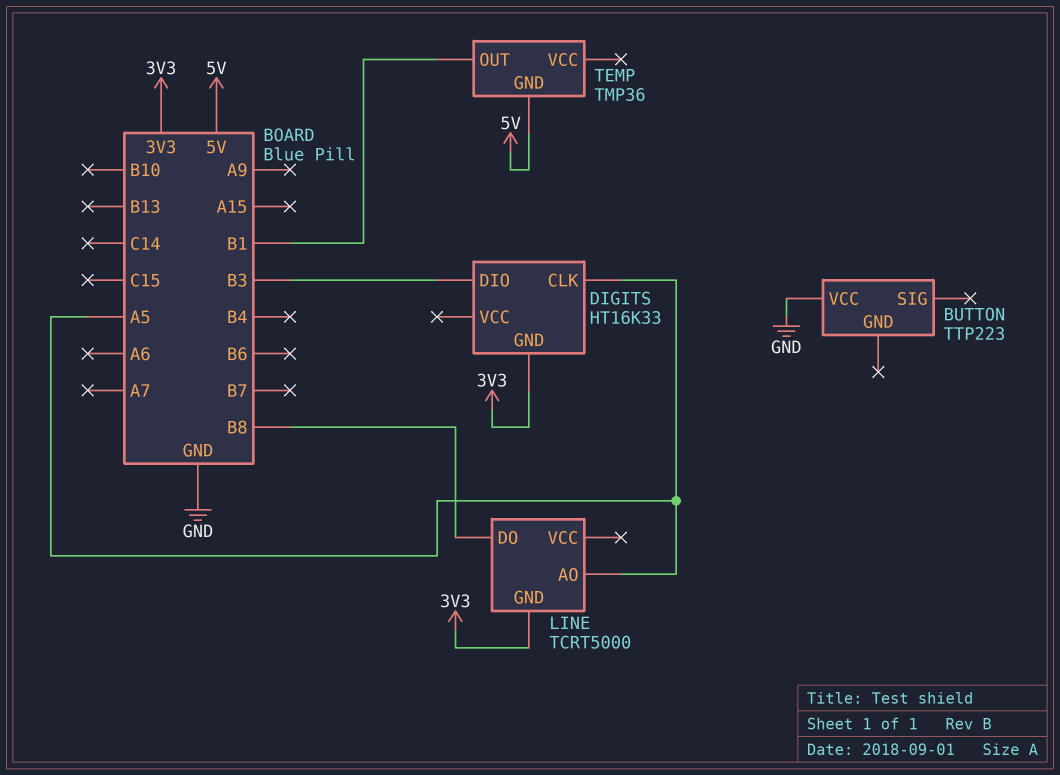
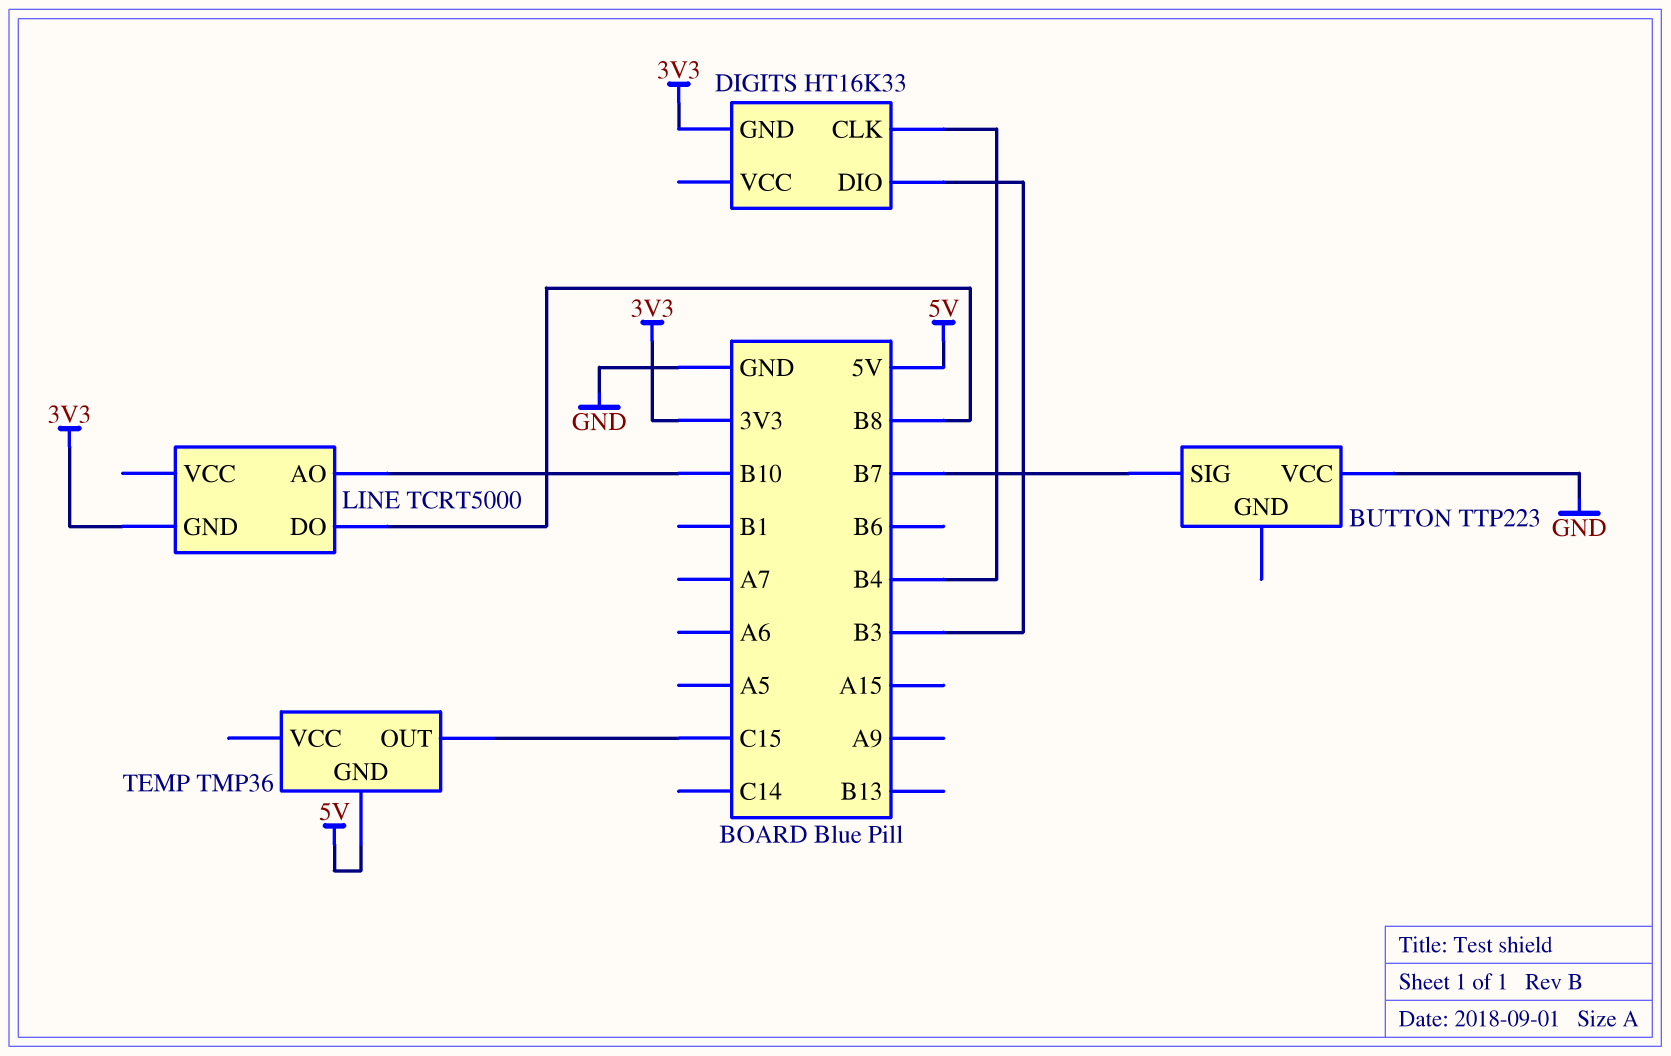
BUTTON pin SIG: none -> B7
DIGITS pin CLK: A5 -> B4
LINE pin AO: A5 -> B10
TEMP pin OUT: B1 -> C15

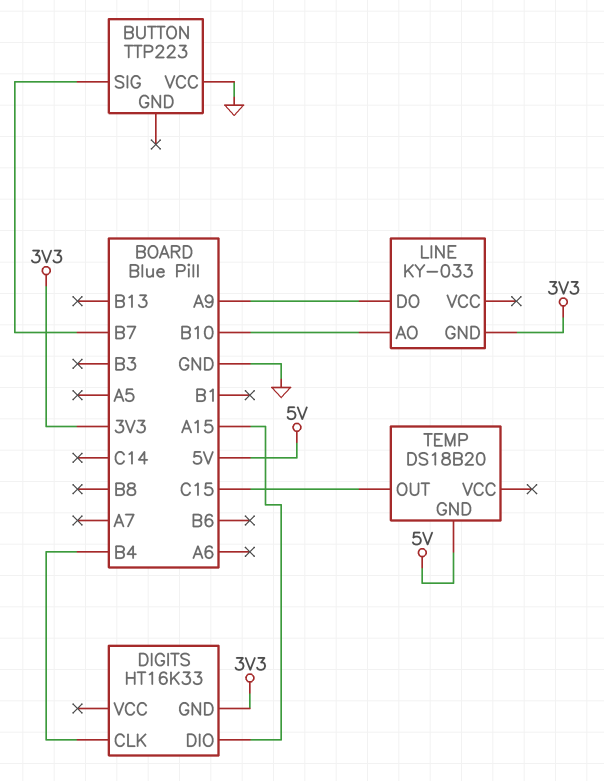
DIGITS pin DIO: B3 -> A15
LINE: TCRT5000 -> KY-033
LINE pin DO: B8 -> A9
TEMP: TMP36 -> DS18B20

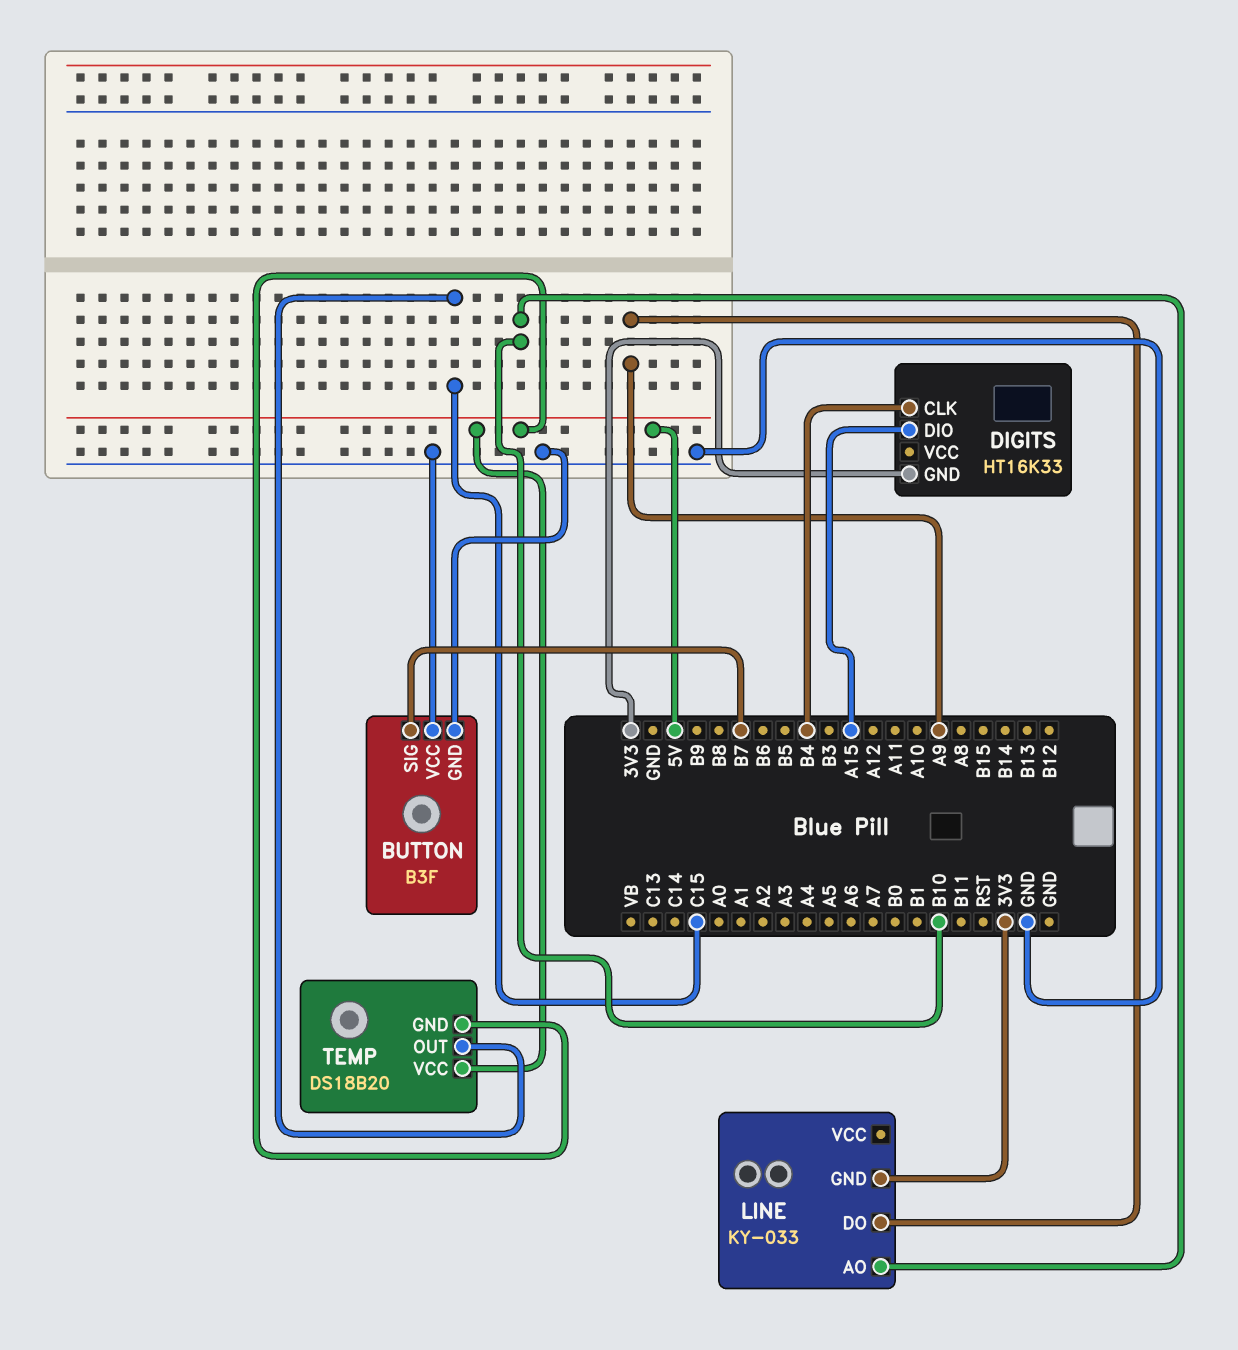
BUTTON: TTP223 -> B3F
BUTTON pin GND: none -> GND
TEMP pin VCC: none -> 5V

